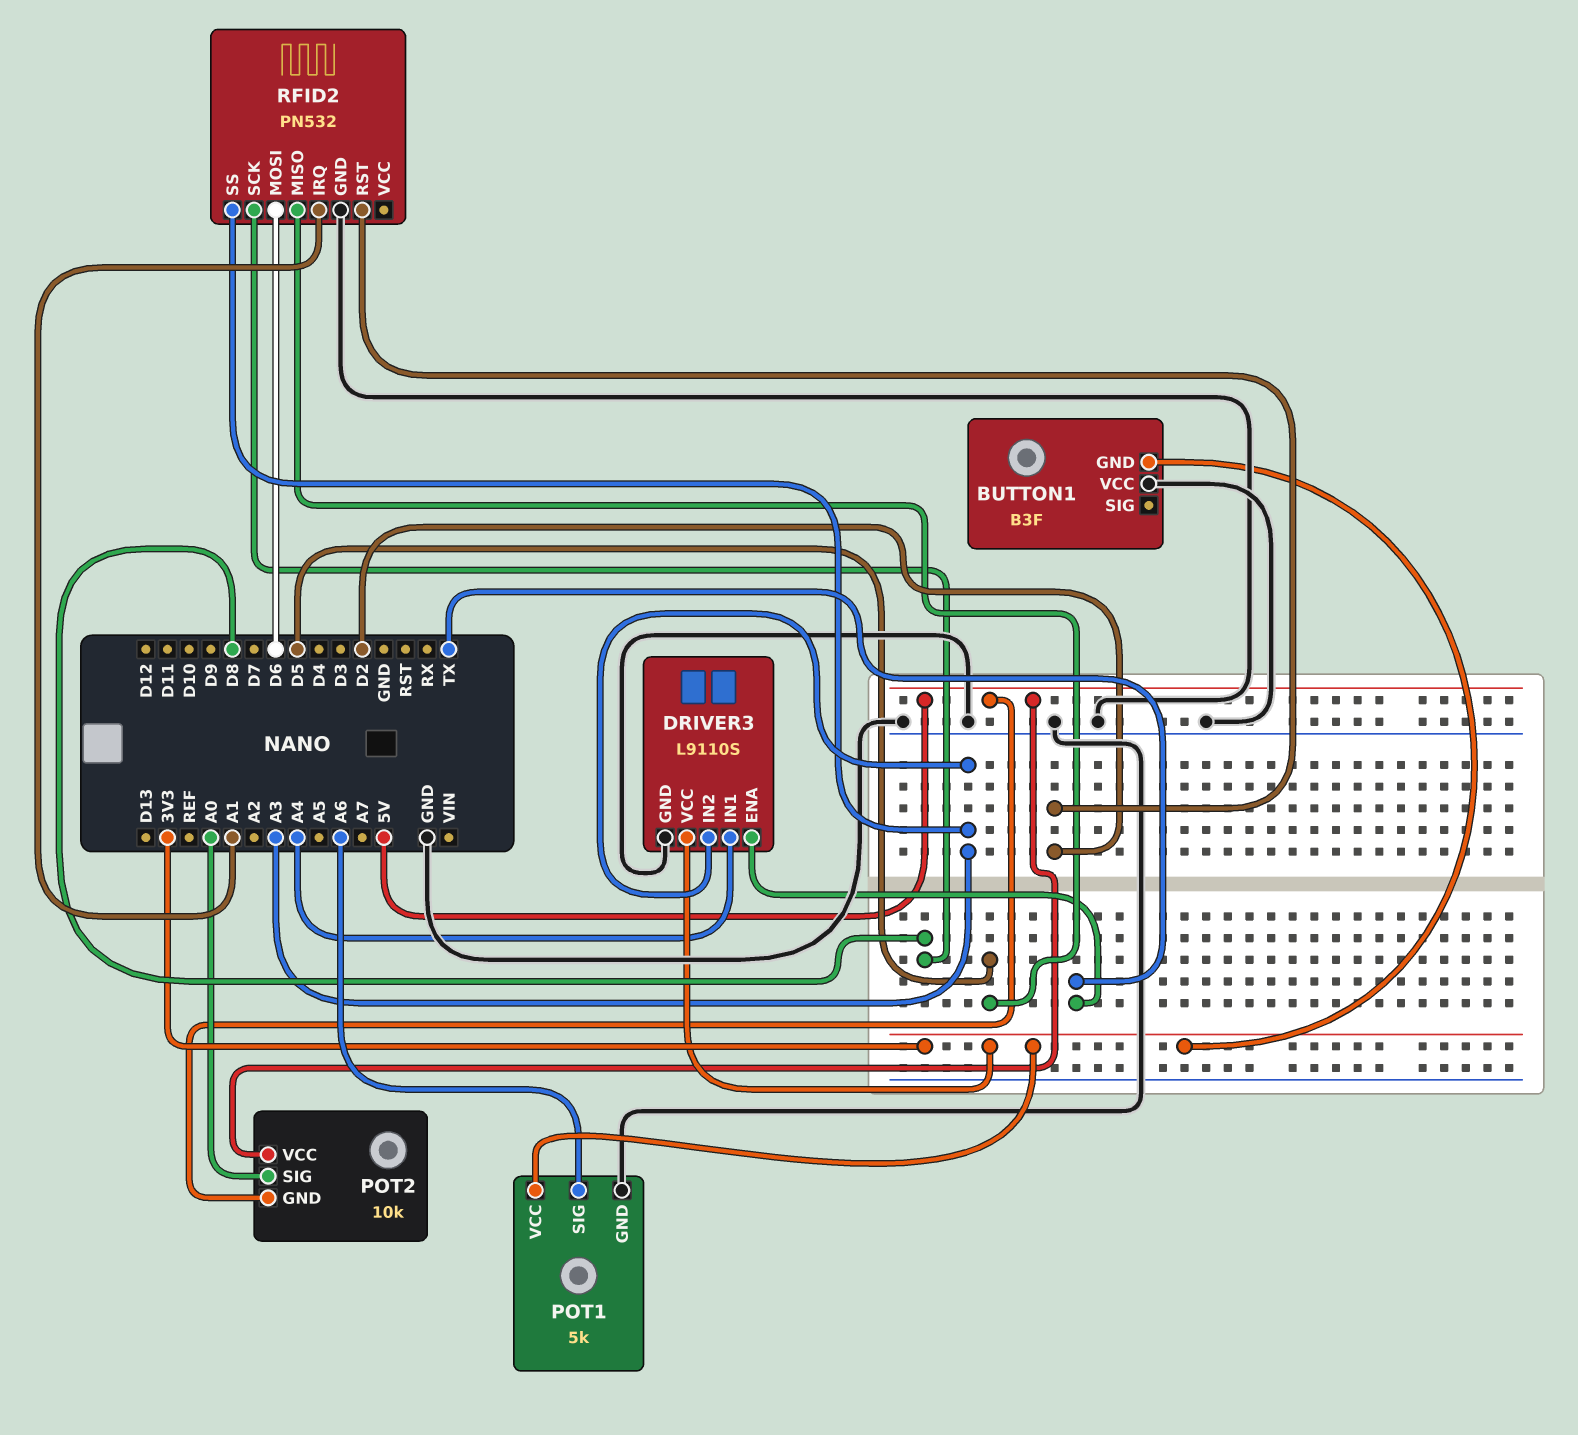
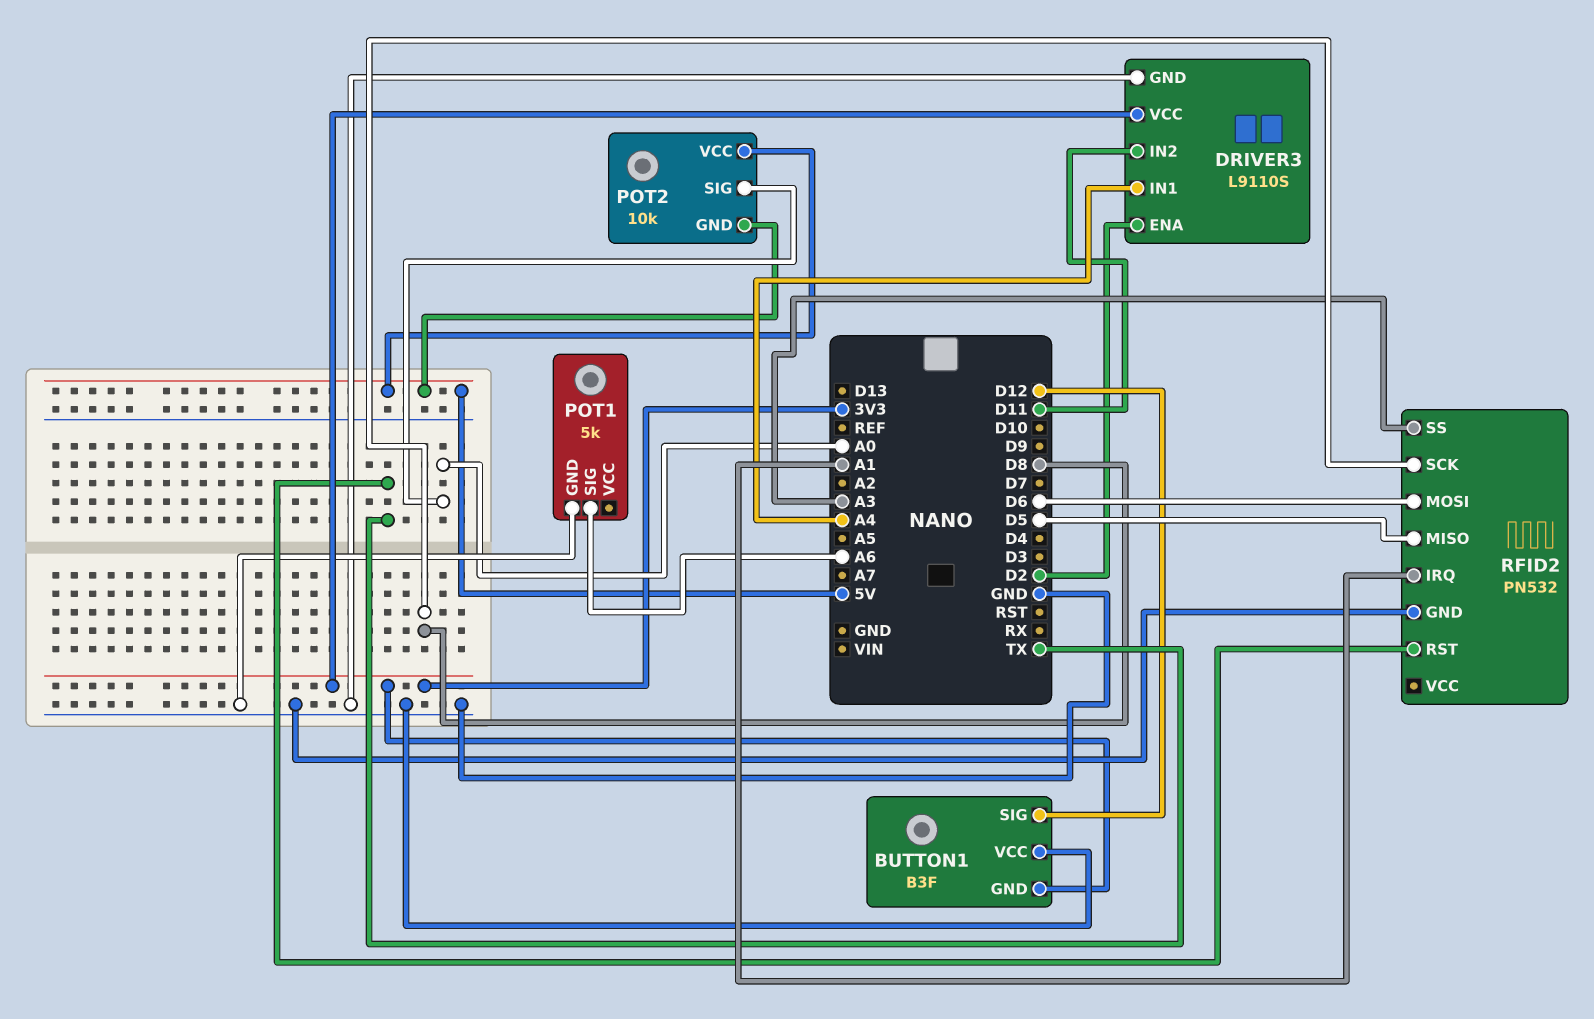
BUTTON1 pin SIG: none -> D12
DRIVER3 pin ENA: TX -> D2
DRIVER3 pin IN2: A3 -> D11
POT1 pin VCC: 3V3 -> none
RFID2 pin RST: D2 -> TX

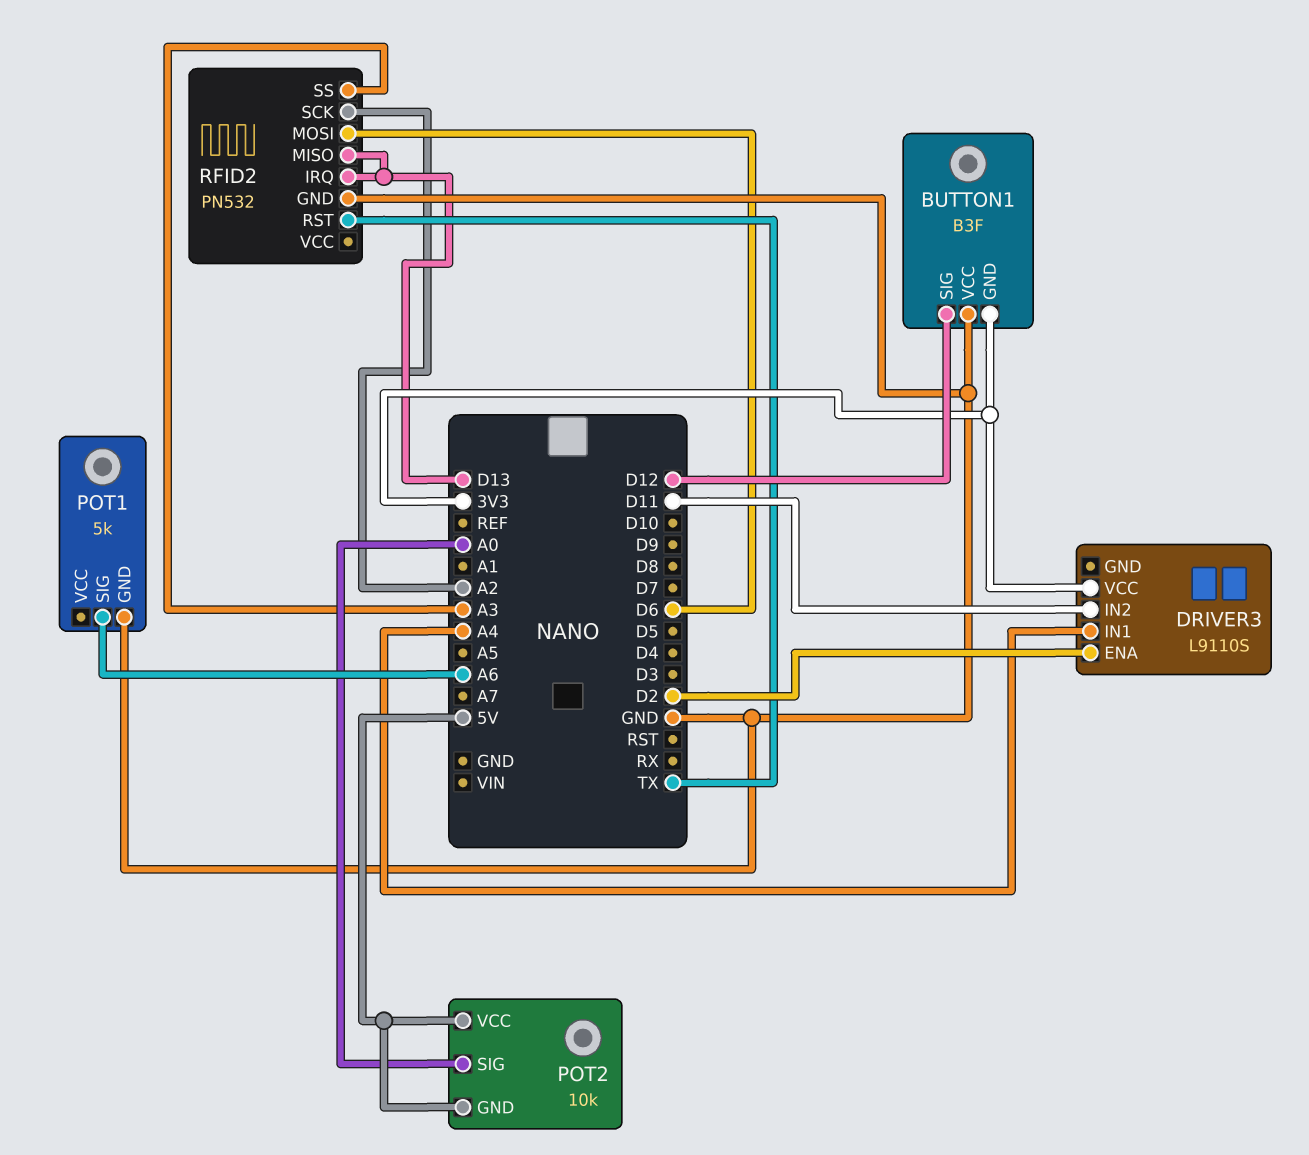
DRIVER3 pin GND: GND -> none
RFID2 pin IRQ: A1 -> D13
RFID2 pin MISO: D5 -> D13
RFID2 pin SCK: D8 -> A2

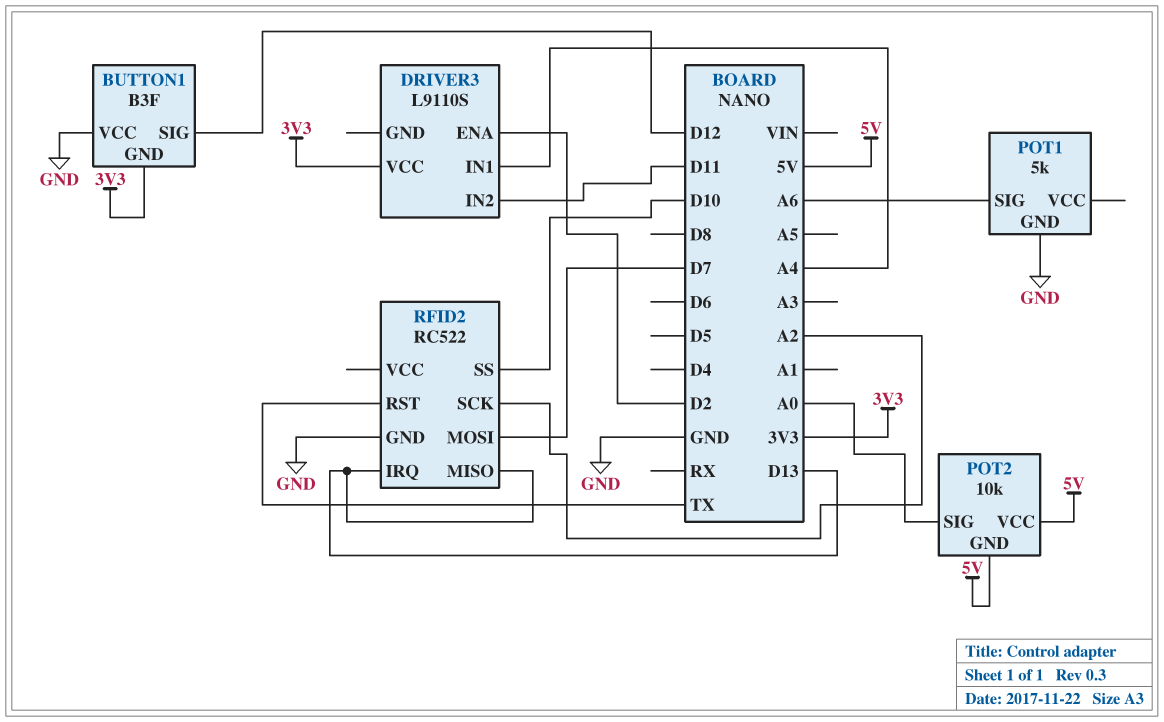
RFID2: PN532 -> RC522
RFID2 pin MOSI: D6 -> D7
RFID2 pin SS: A3 -> D10

